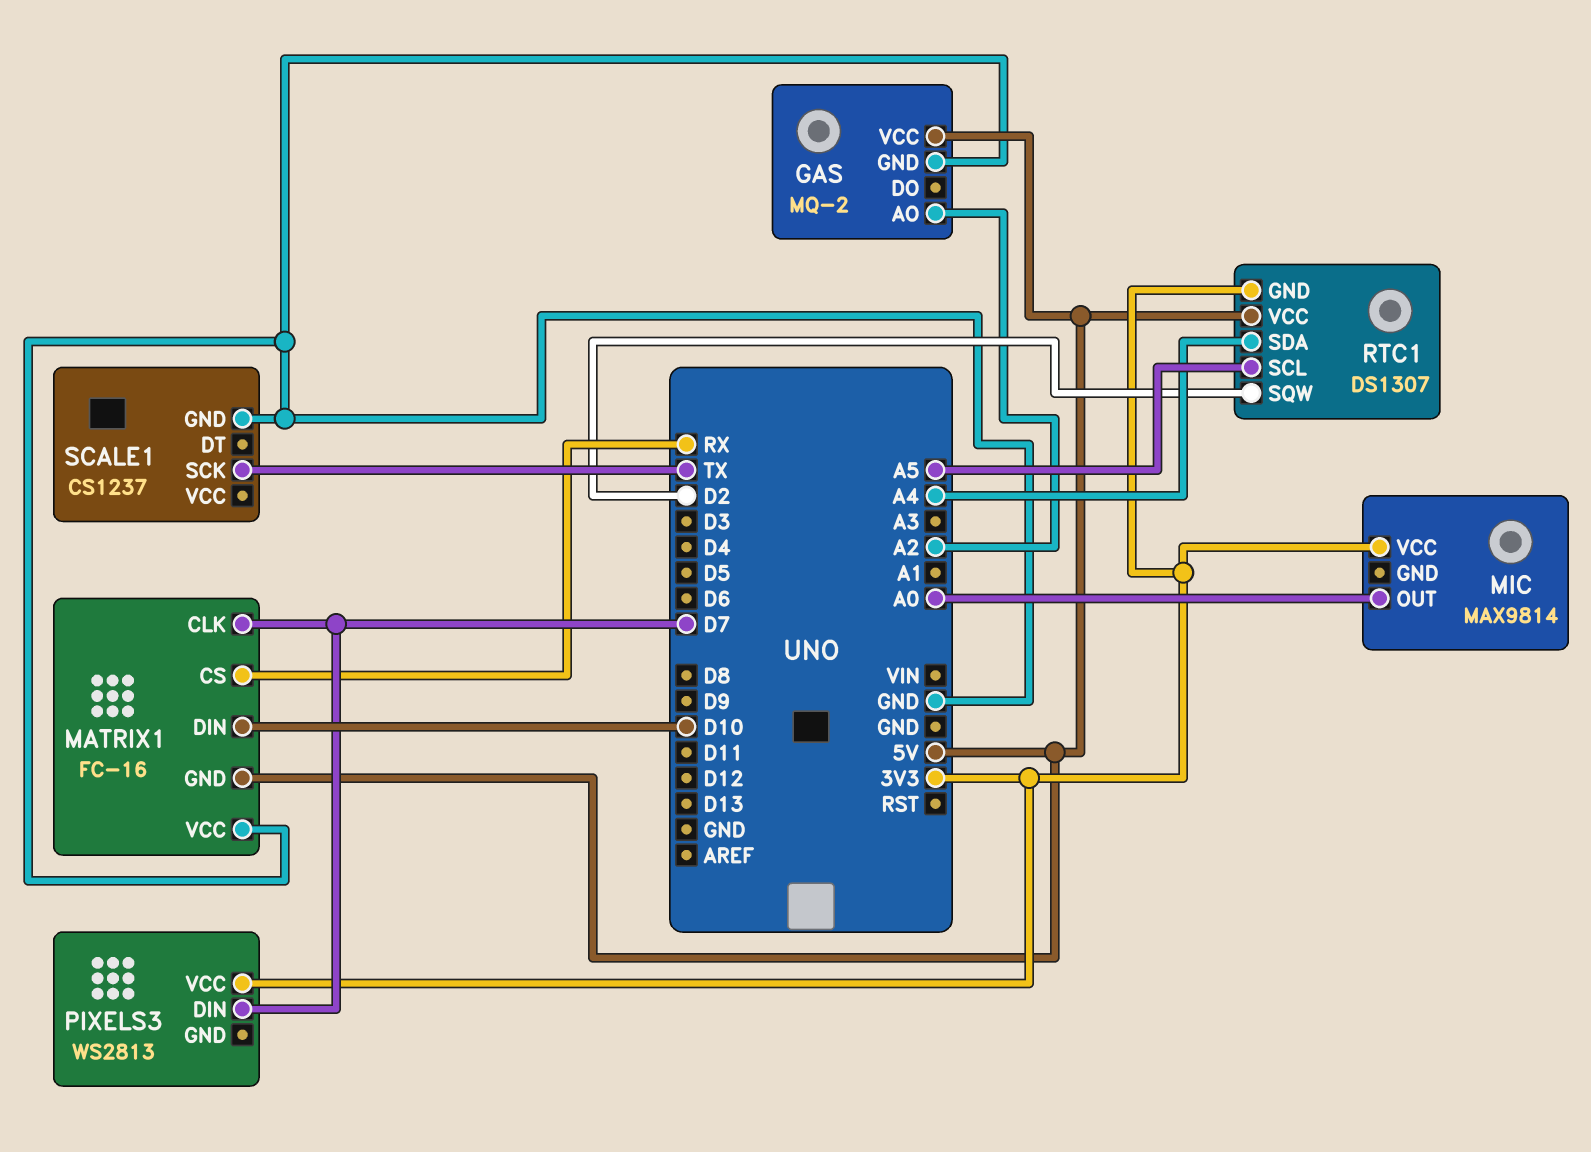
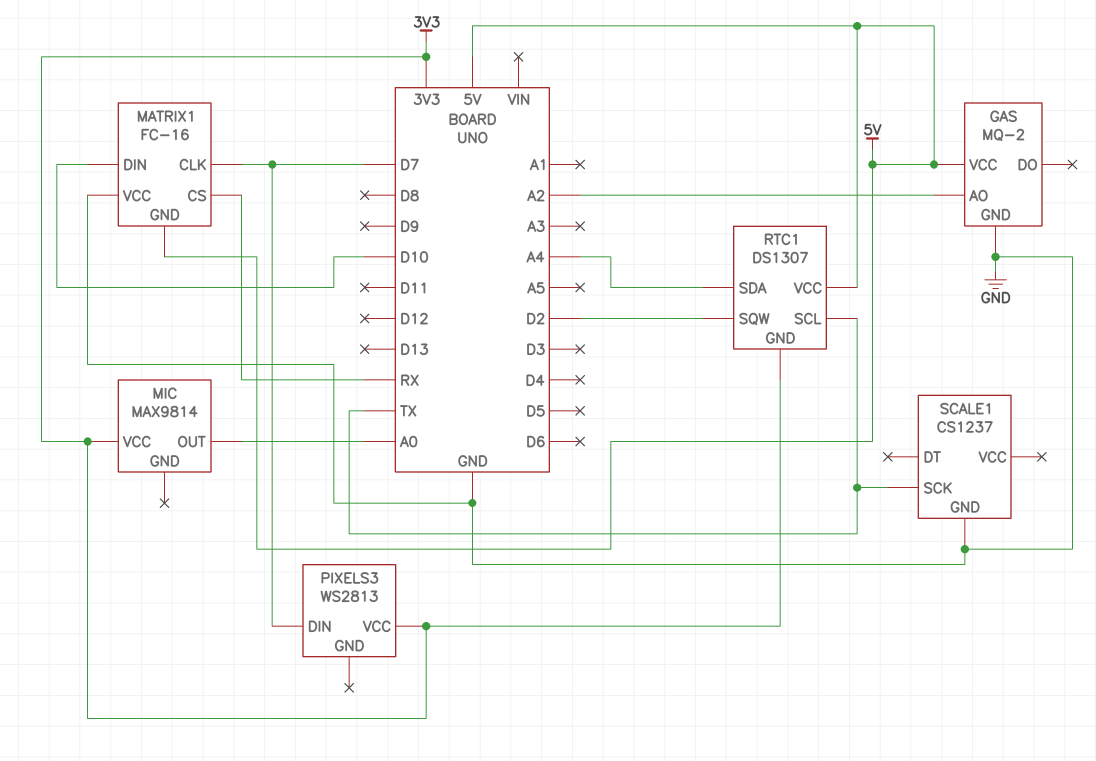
RTC1 pin SCL: A5 -> TX

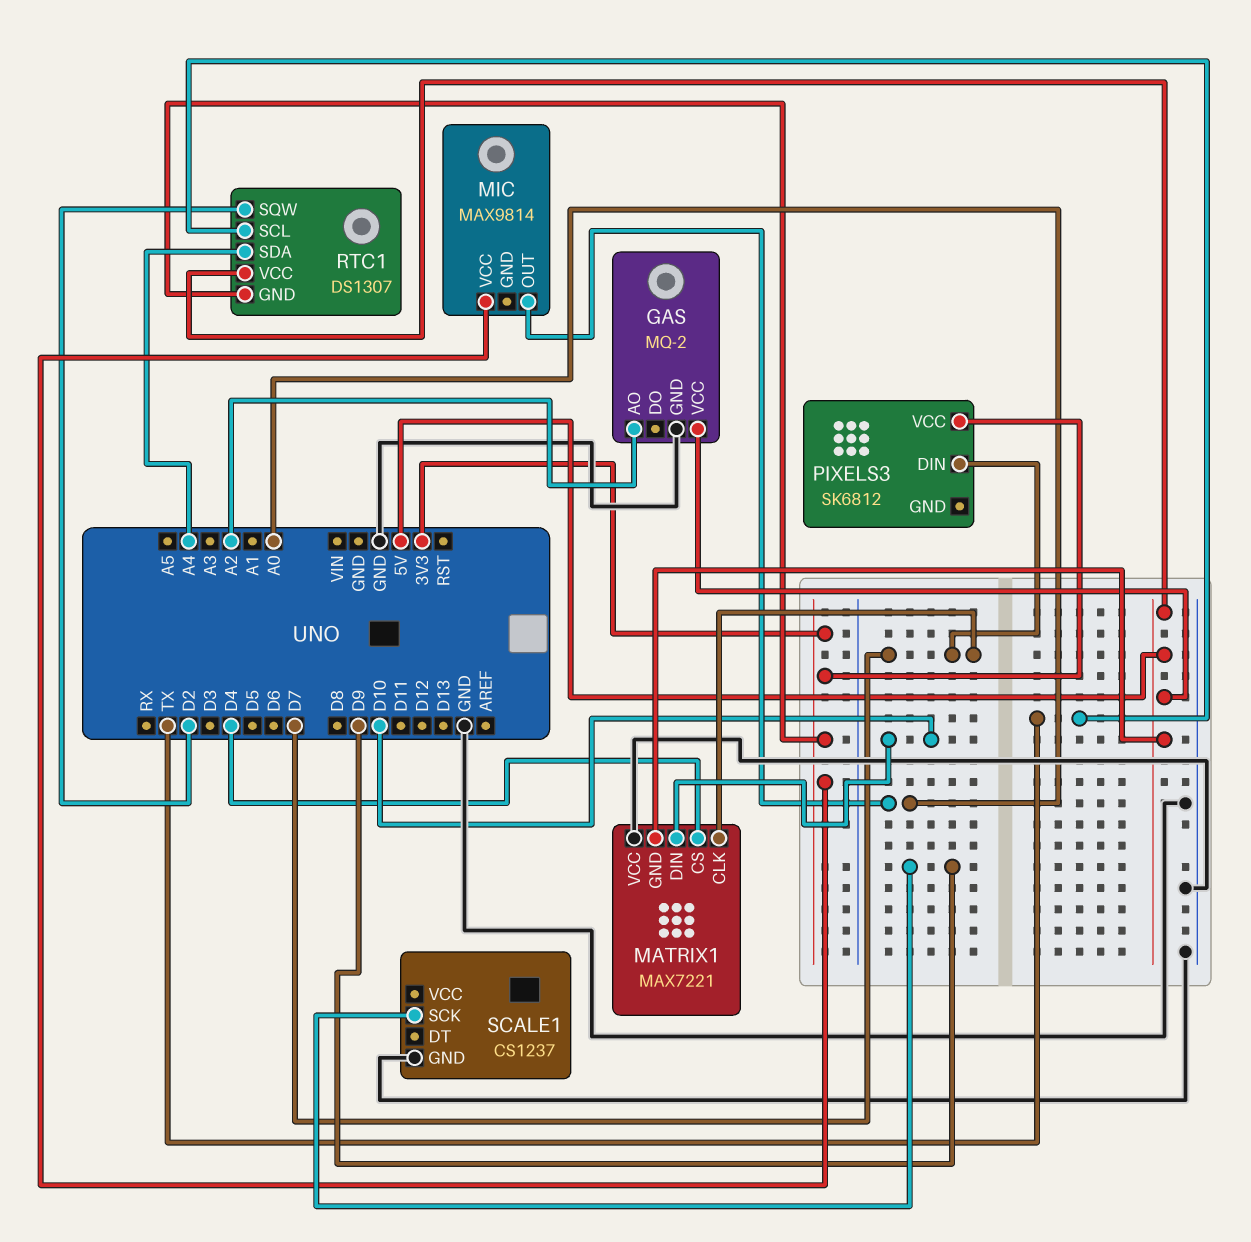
MATRIX1: FC-16 -> MAX7221
MATRIX1 pin CS: RX -> D4
PIXELS3: WS2813 -> SK6812
SCALE1 pin SCK: TX -> D9

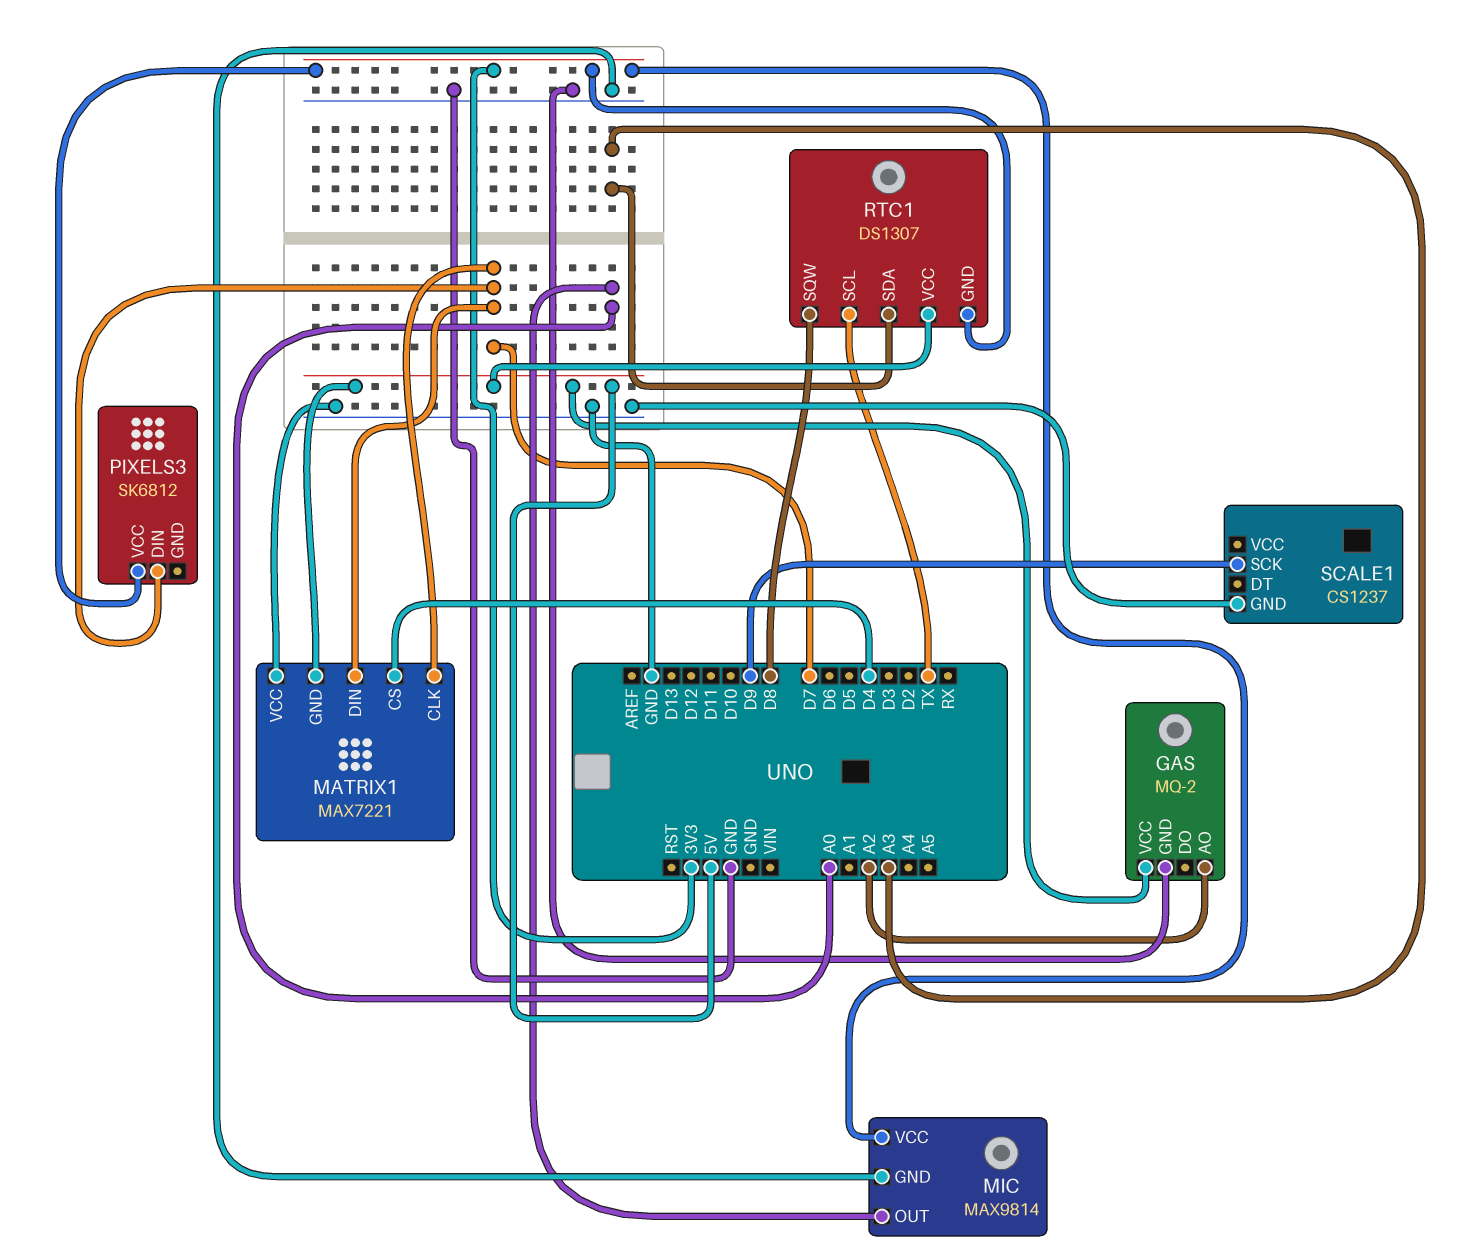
MATRIX1 pin DIN: D10 -> D7
MIC pin GND: none -> GND
RTC1 pin SDA: A4 -> A3
RTC1 pin SQW: D2 -> D8

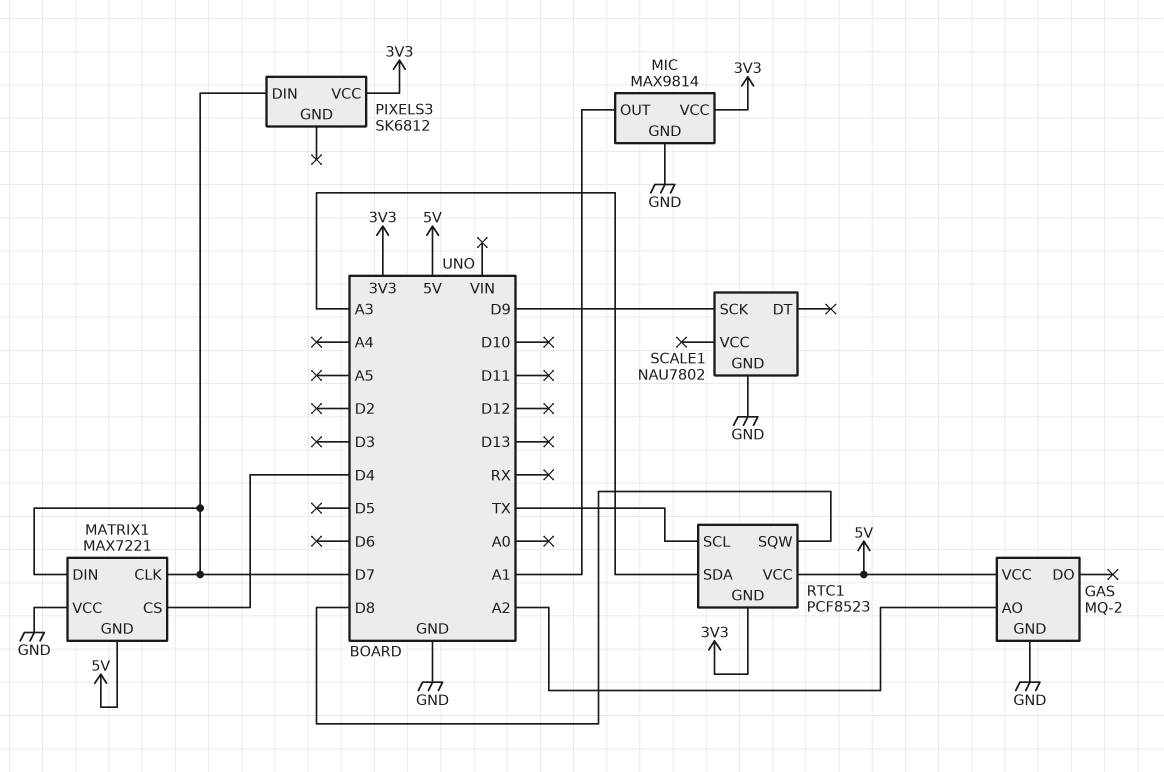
MIC pin OUT: A0 -> A1
RTC1: DS1307 -> PCF8523
SCALE1: CS1237 -> NAU7802

